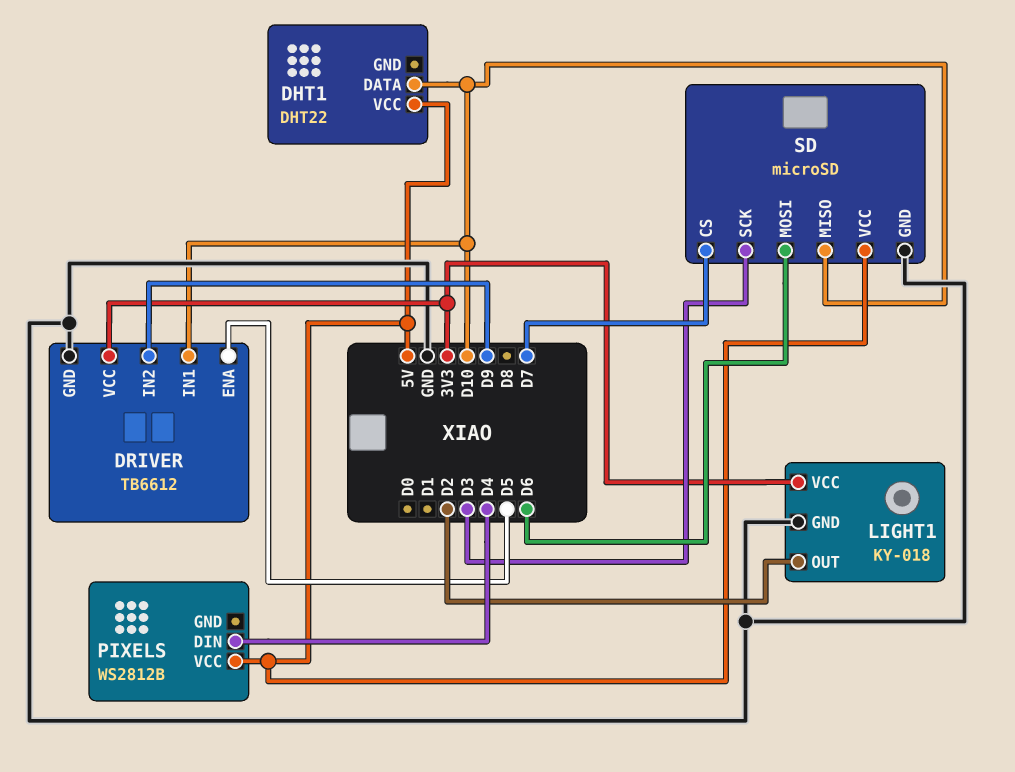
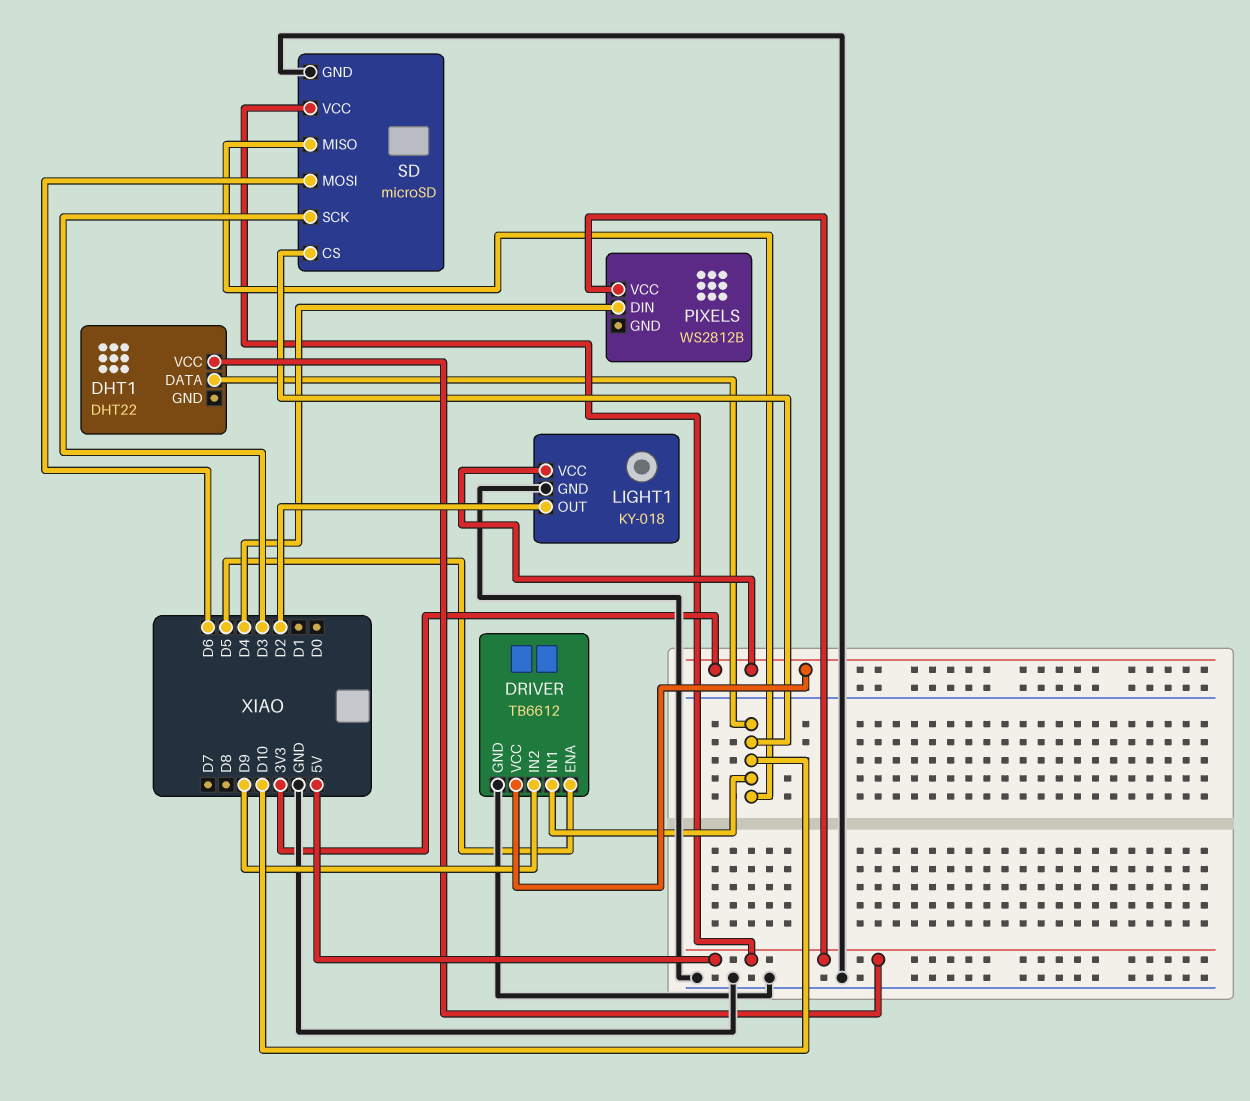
SD pin CS: D7 -> D10

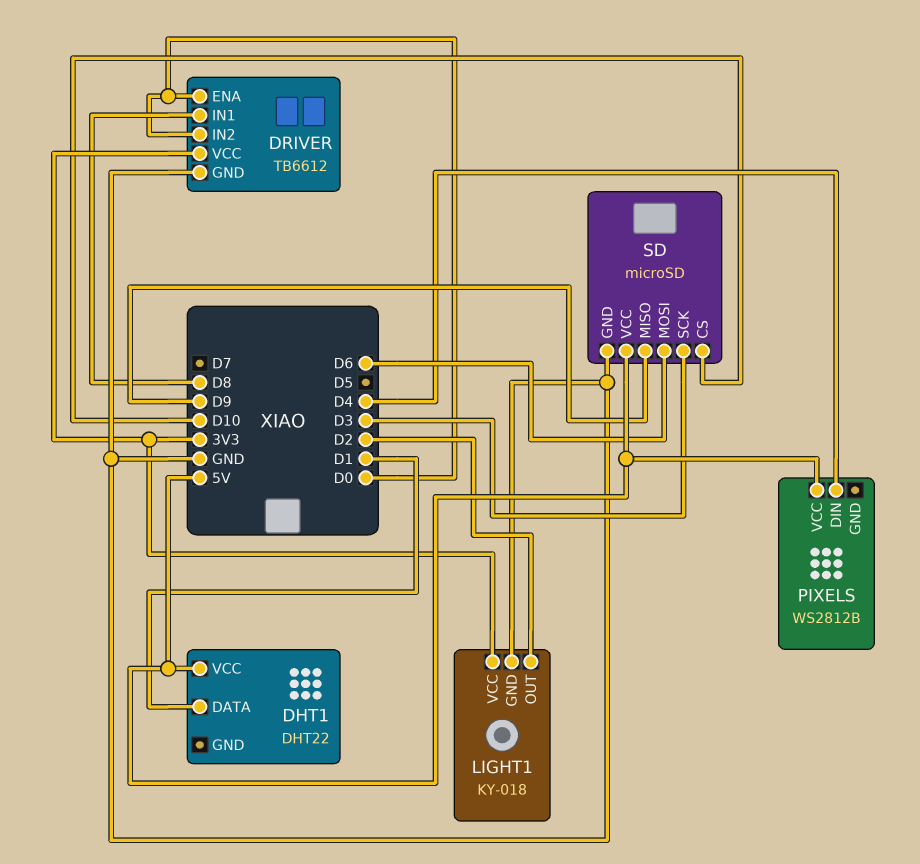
DHT1 pin DATA: D10 -> D1
DRIVER pin ENA: D5 -> D0
DRIVER pin IN1: D10 -> D8
DRIVER pin IN2: D9 -> D0
SD pin MISO: D10 -> D9

